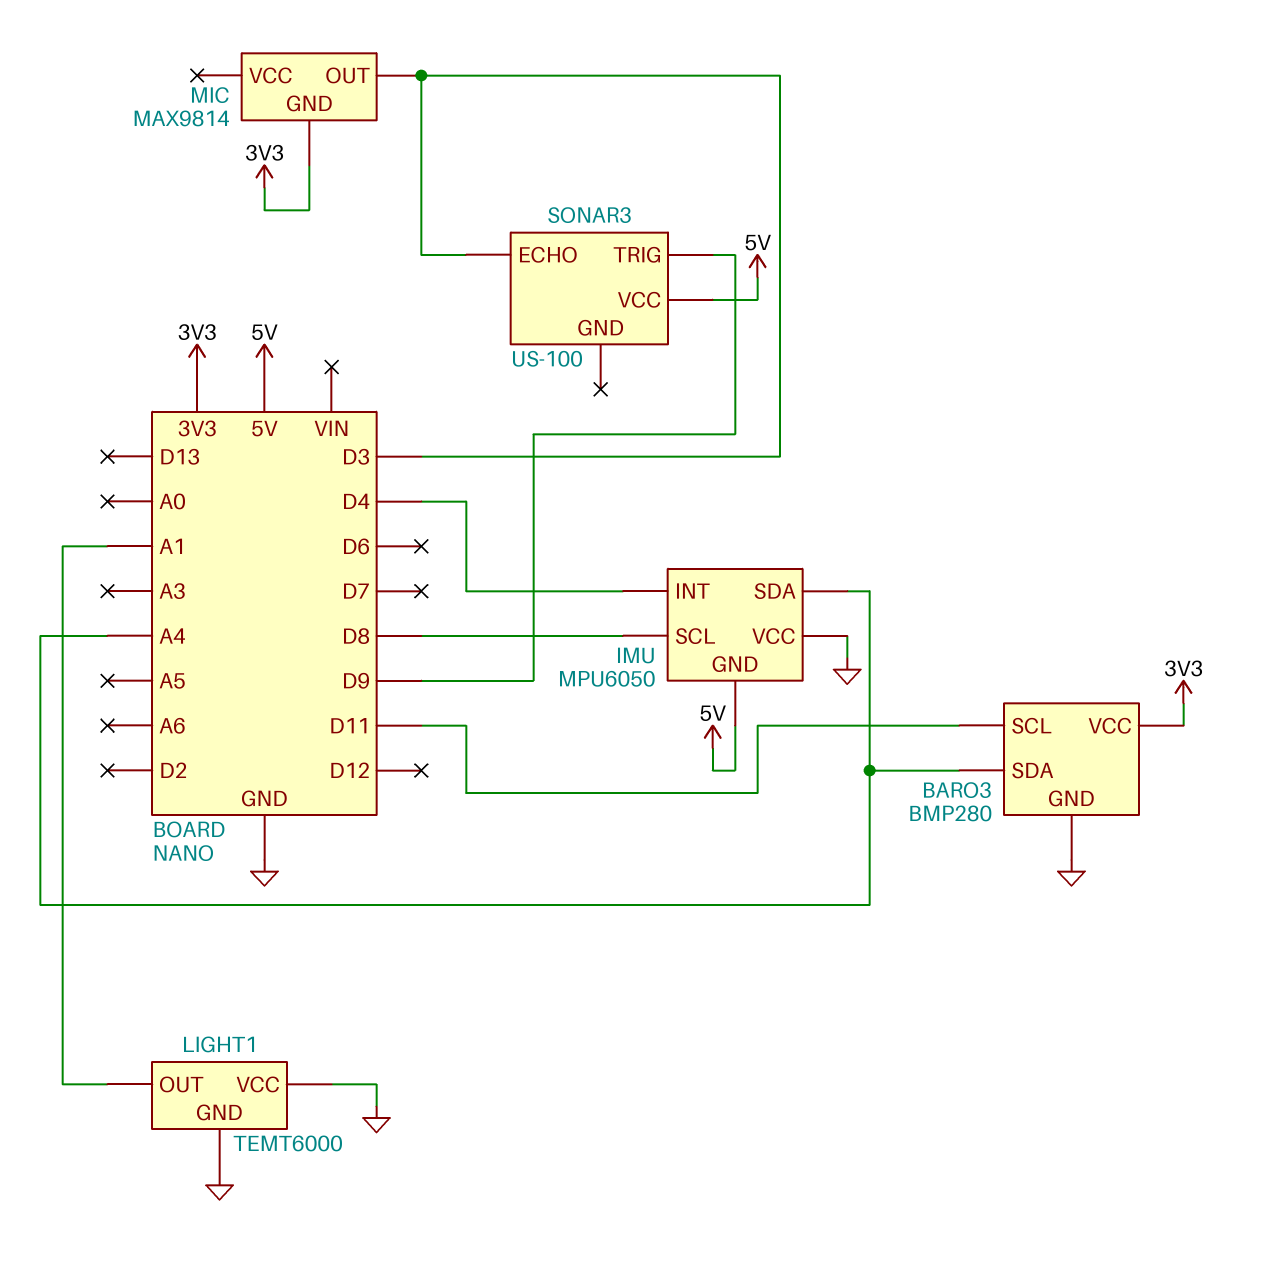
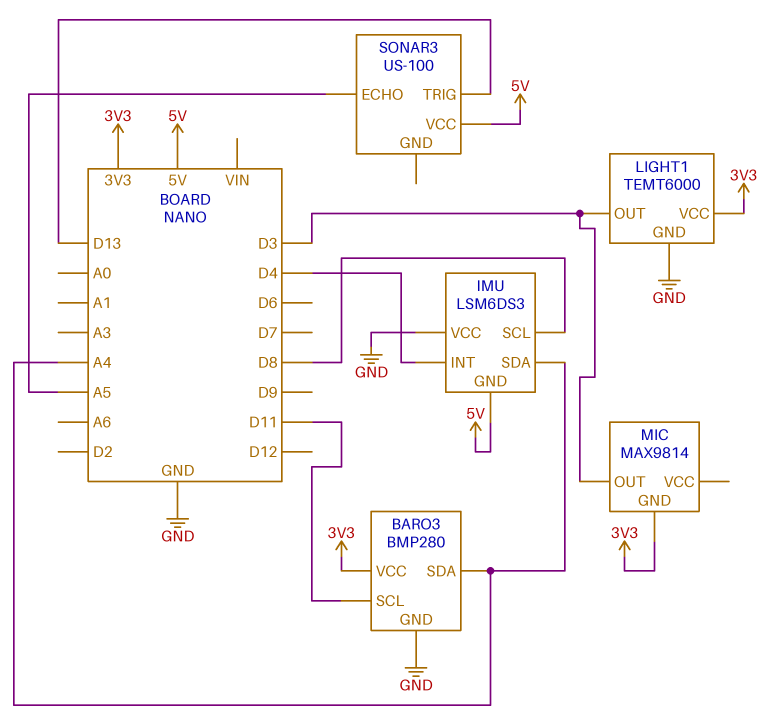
IMU: MPU6050 -> LSM6DS3
LIGHT1 pin OUT: A1 -> D3
LIGHT1 pin VCC: GND -> 3V3
SONAR3 pin ECHO: D3 -> A5
SONAR3 pin TRIG: D9 -> D13

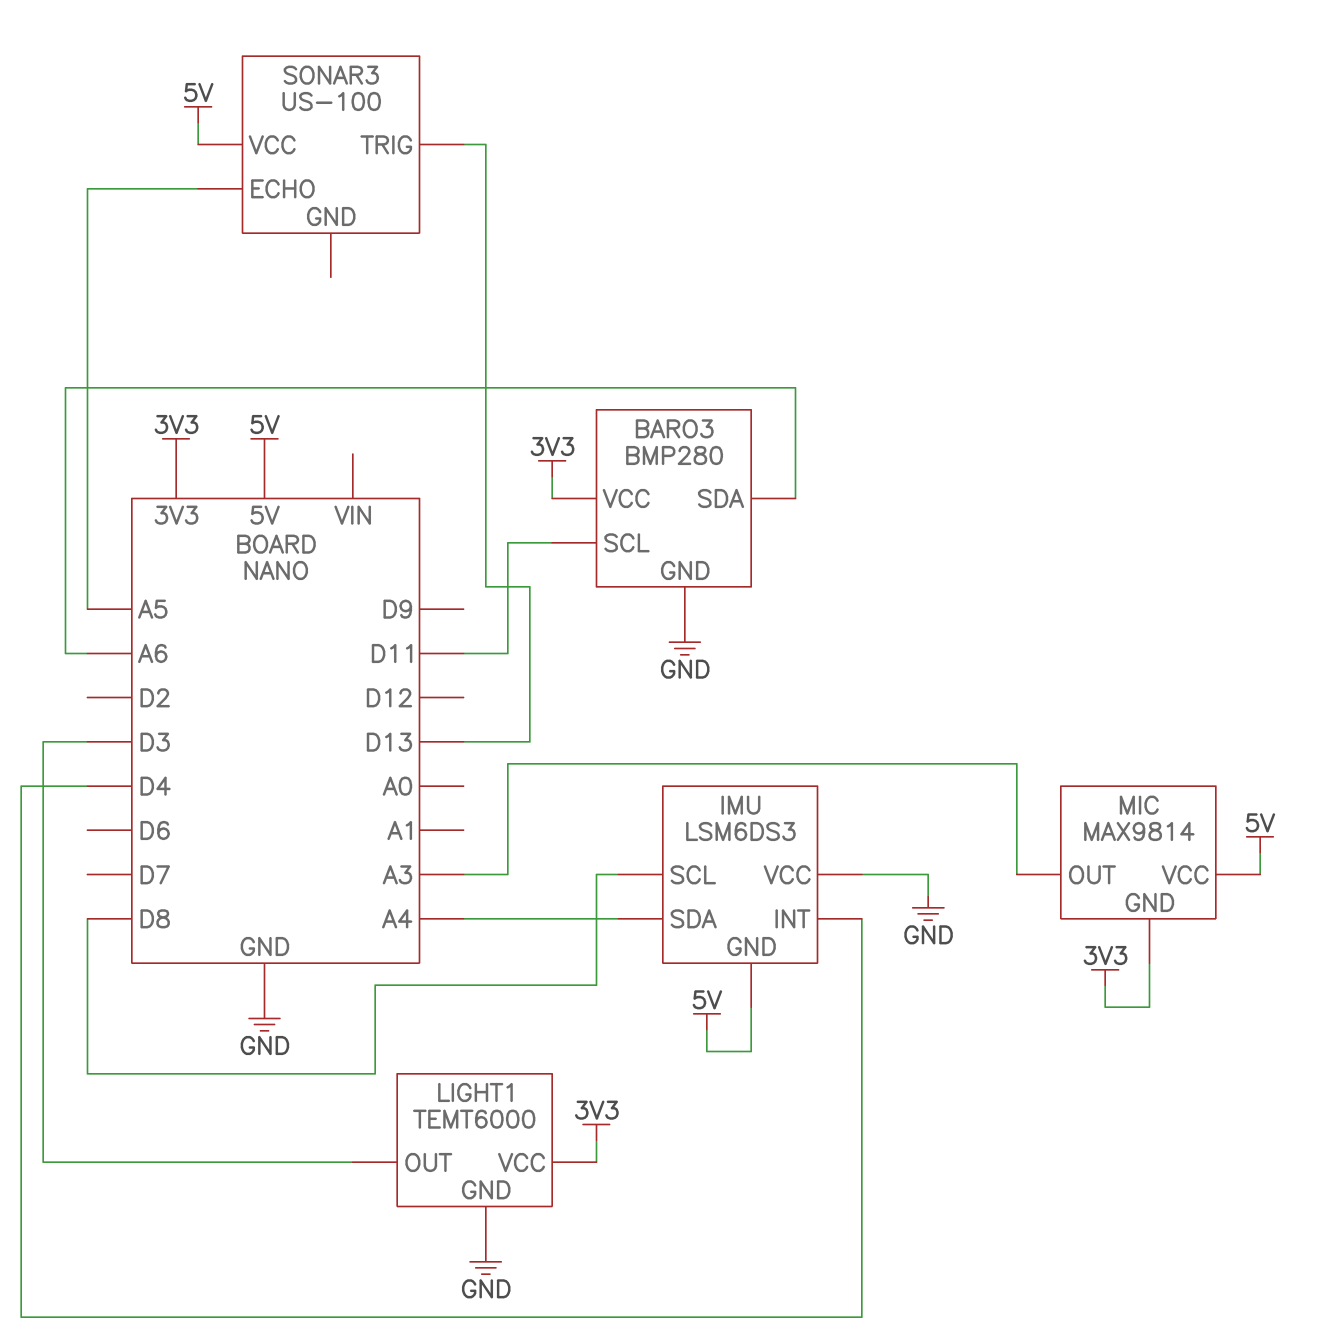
BARO3 pin SDA: A4 -> A6
MIC pin OUT: D3 -> A3
MIC pin VCC: none -> 5V

